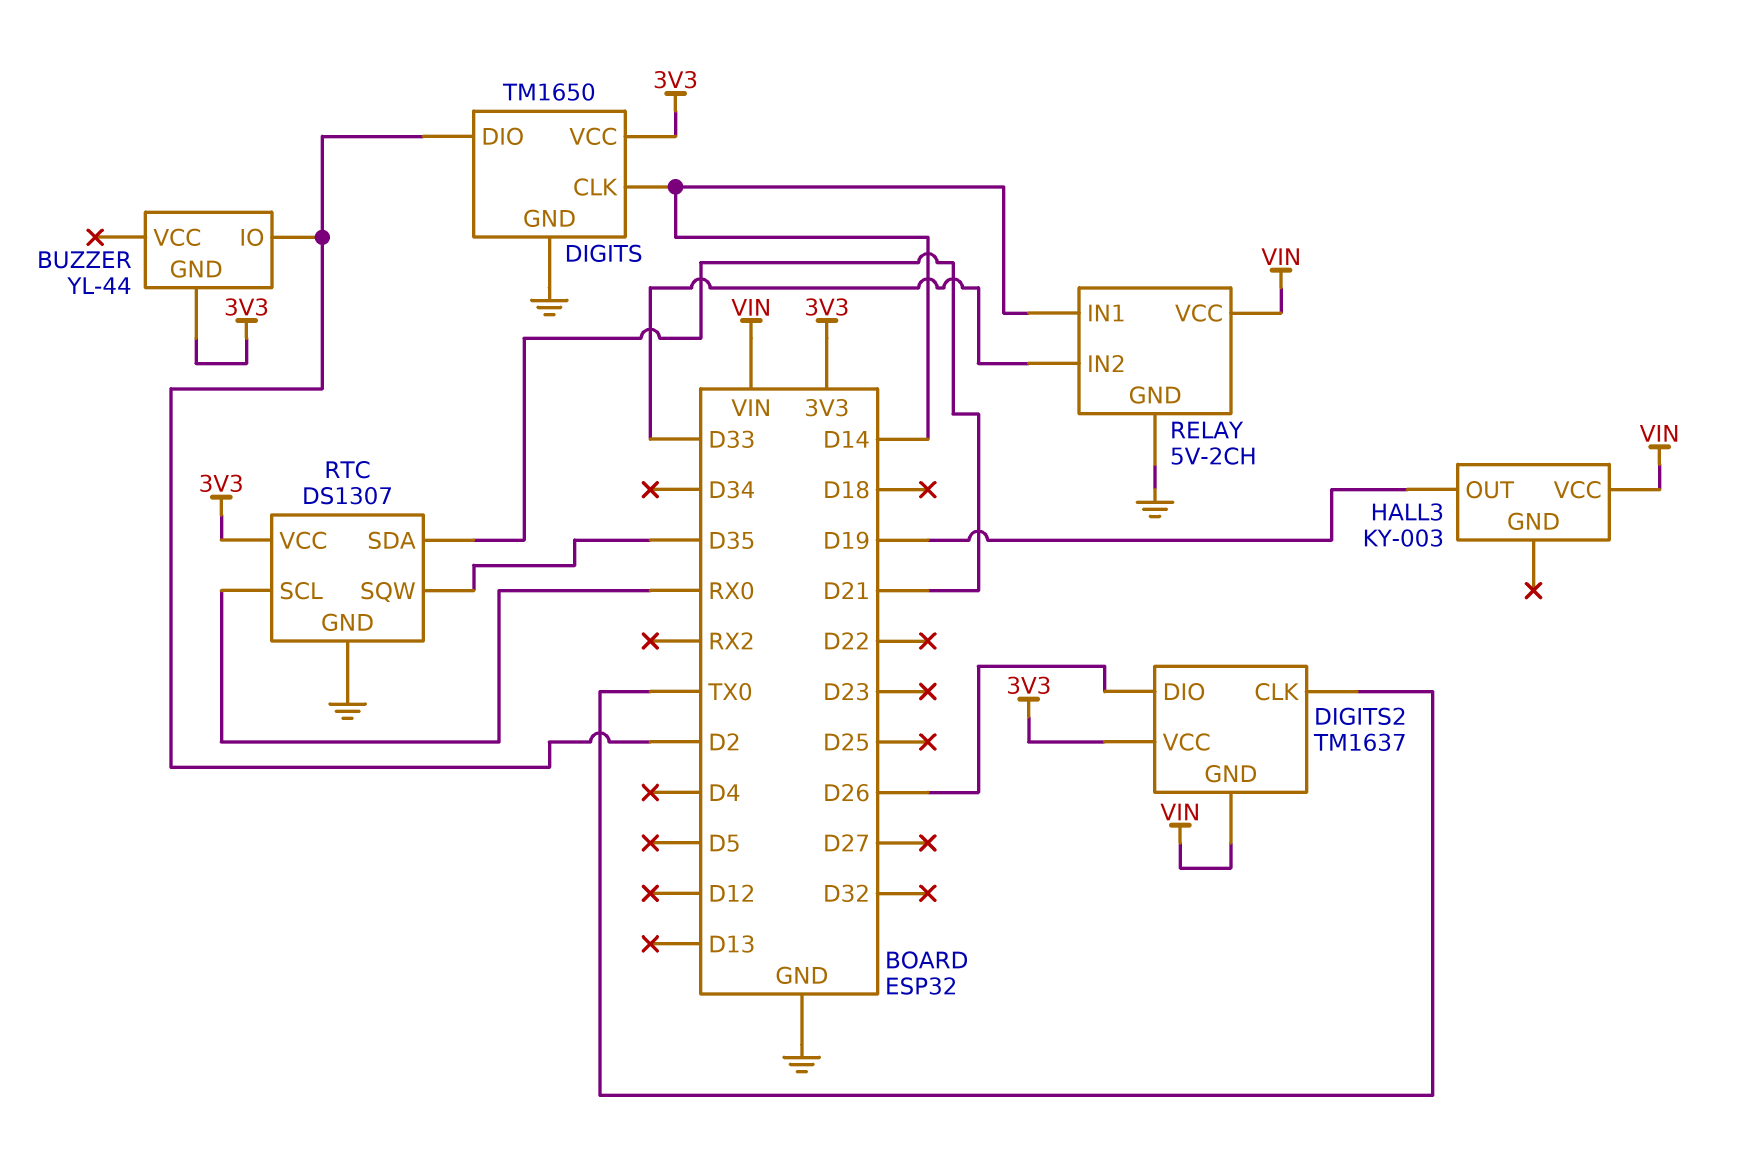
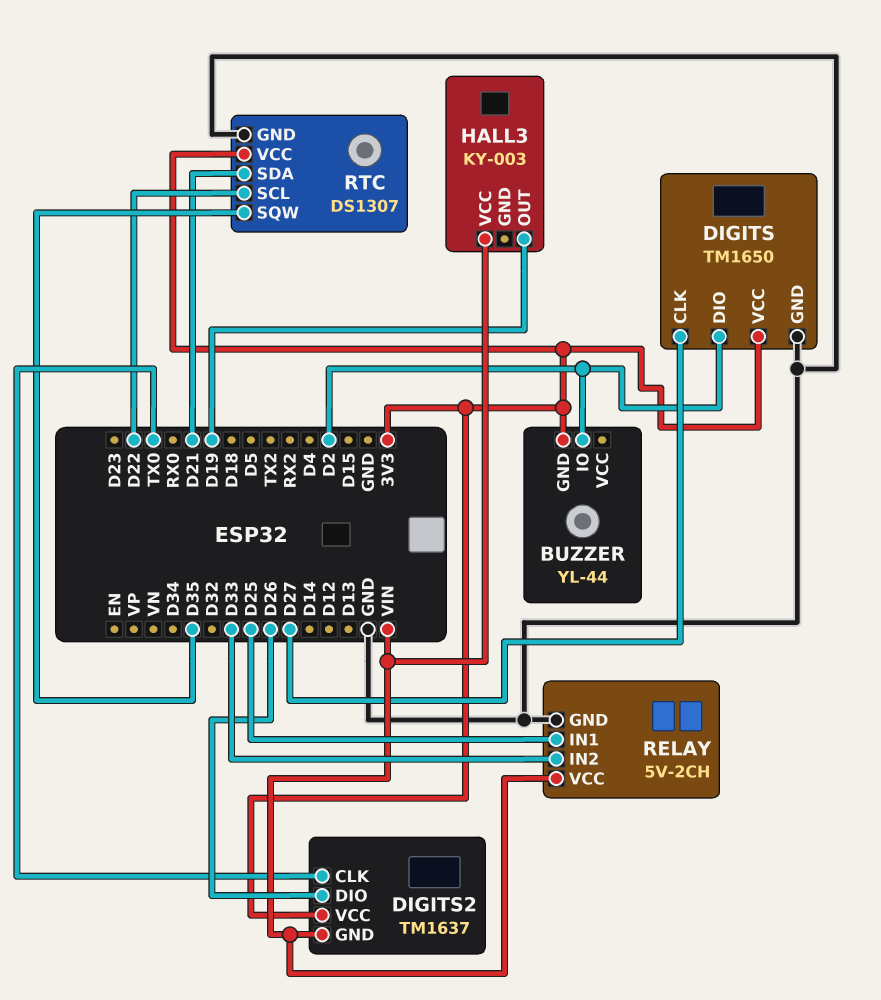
DIGITS pin CLK: D14 -> D27
RELAY pin IN1: D14 -> D25
RTC pin SCL: RX0 -> D22

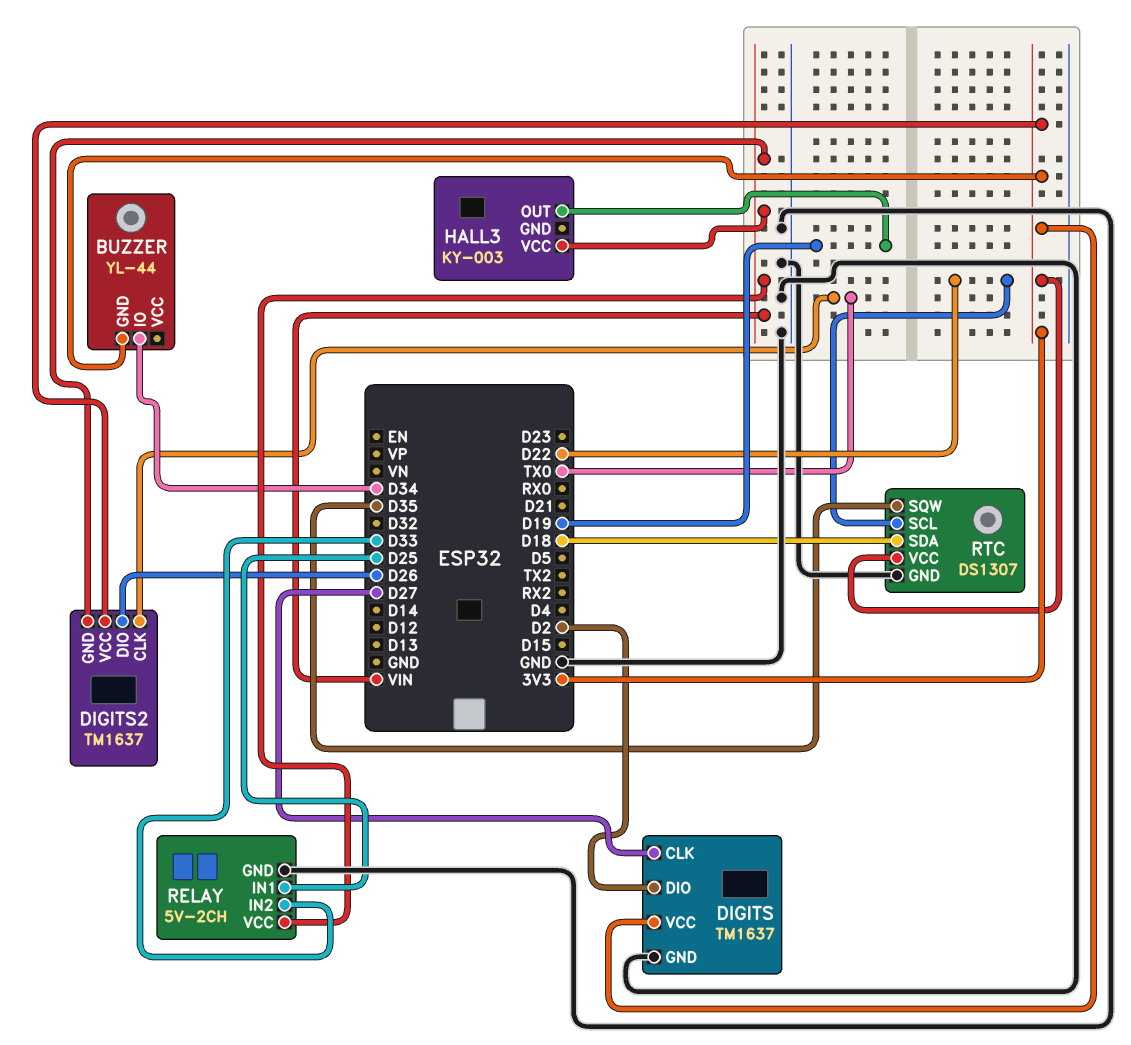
BUZZER pin IO: D2 -> D34
DIGITS: TM1650 -> TM1637
RTC pin SDA: D21 -> D18

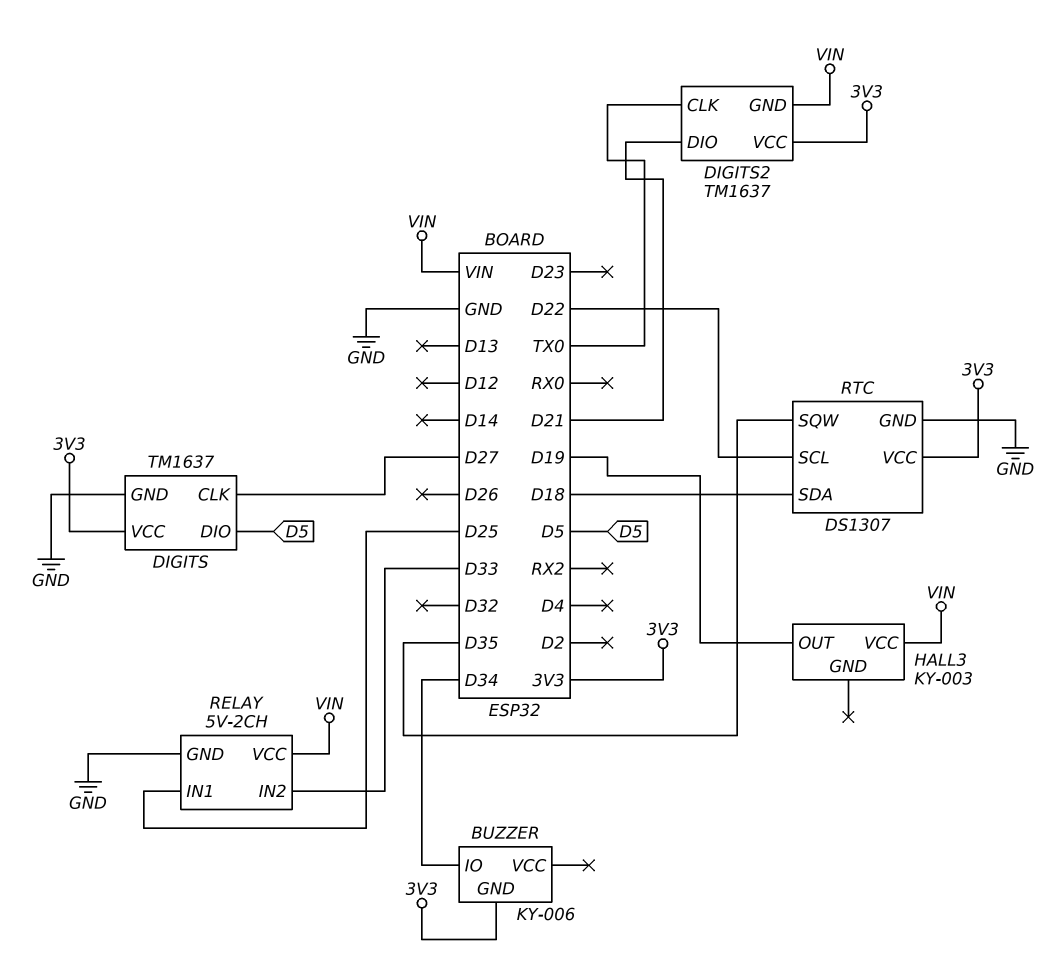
BUZZER: YL-44 -> KY-006
DIGITS pin DIO: D2 -> D5
DIGITS2 pin DIO: D26 -> D21

